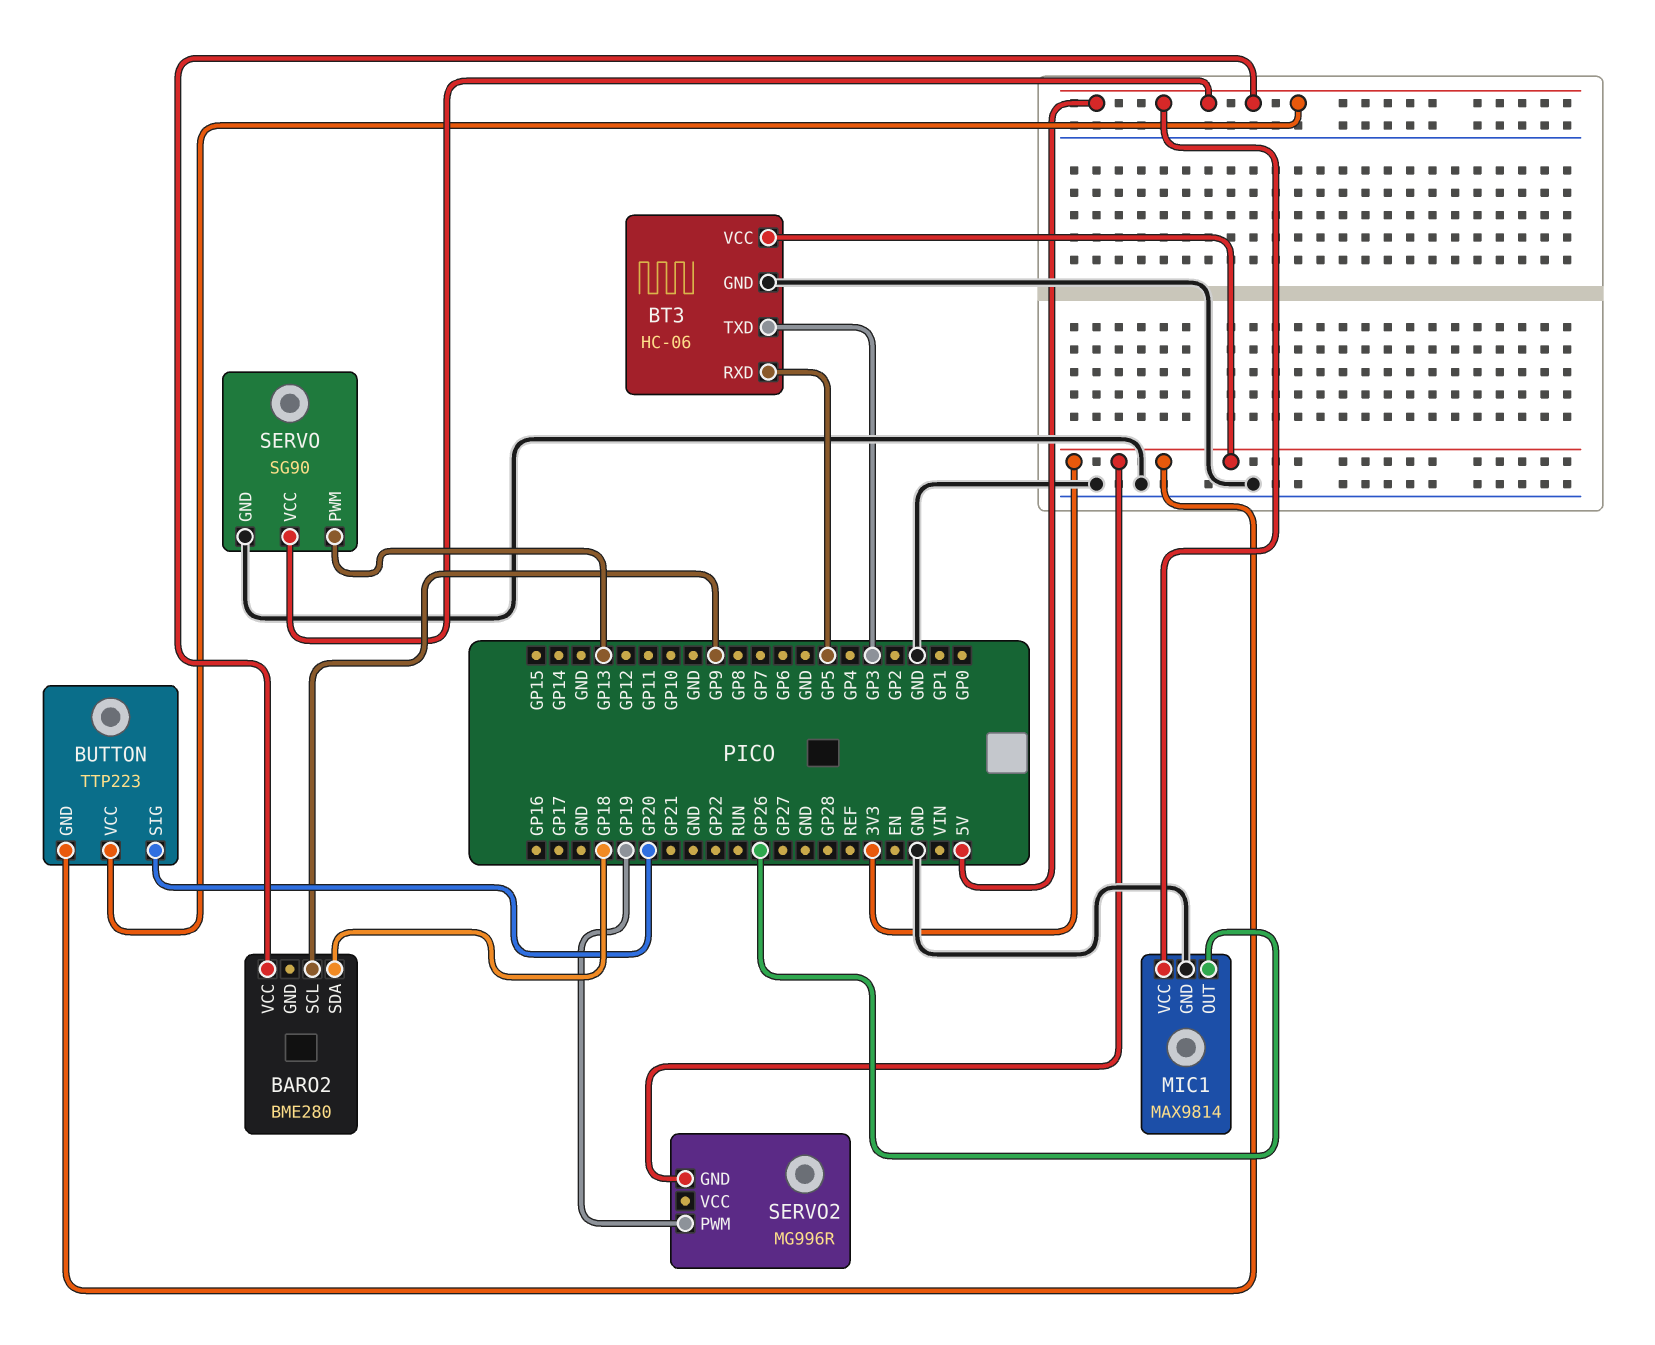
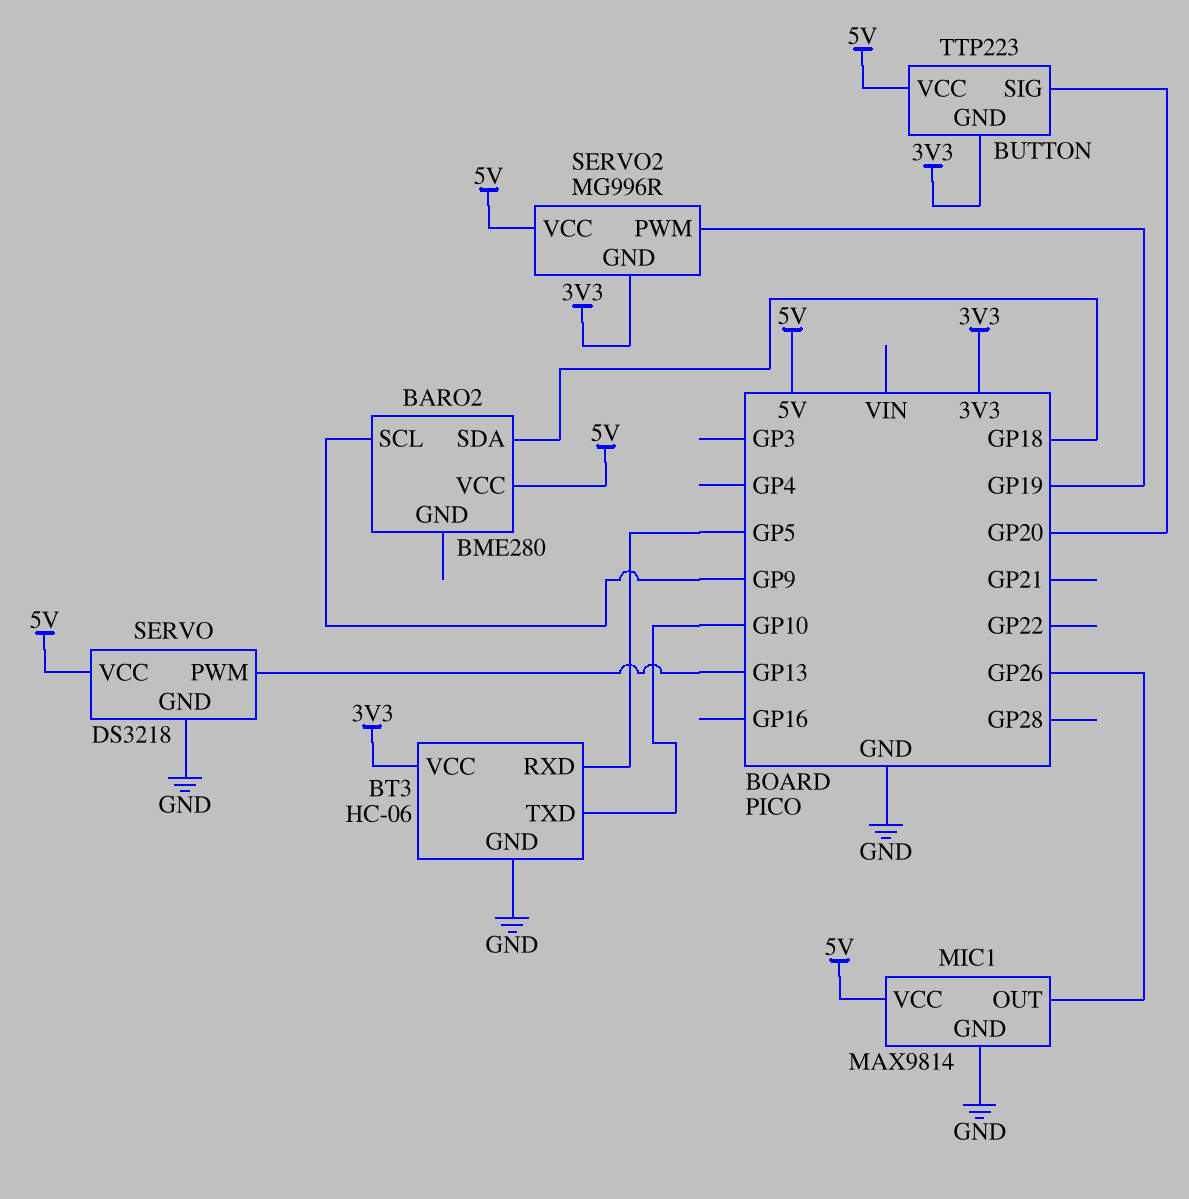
BT3 pin TXD: GP3 -> GP10
SERVO: SG90 -> DS3218
SERVO2 pin VCC: none -> 5V

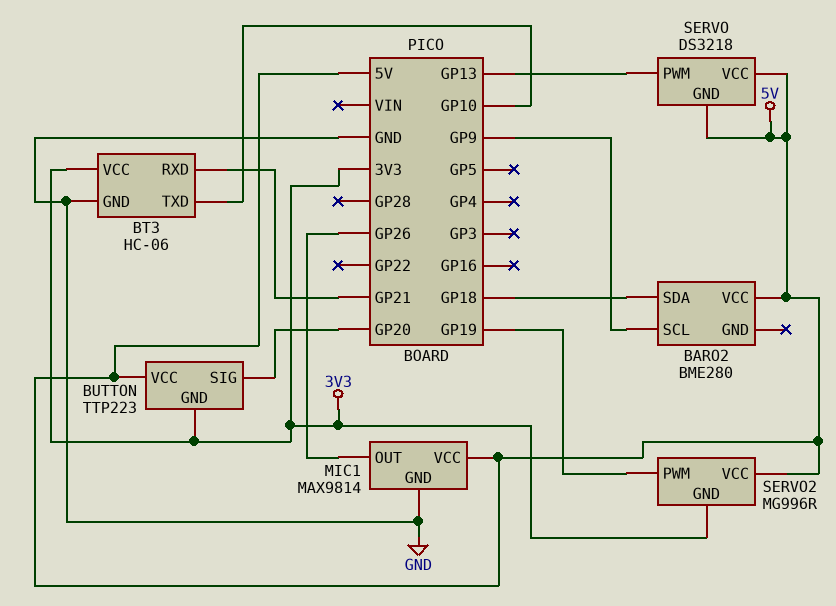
BT3 pin RXD: GP5 -> GP21
SERVO pin GND: GND -> 5V

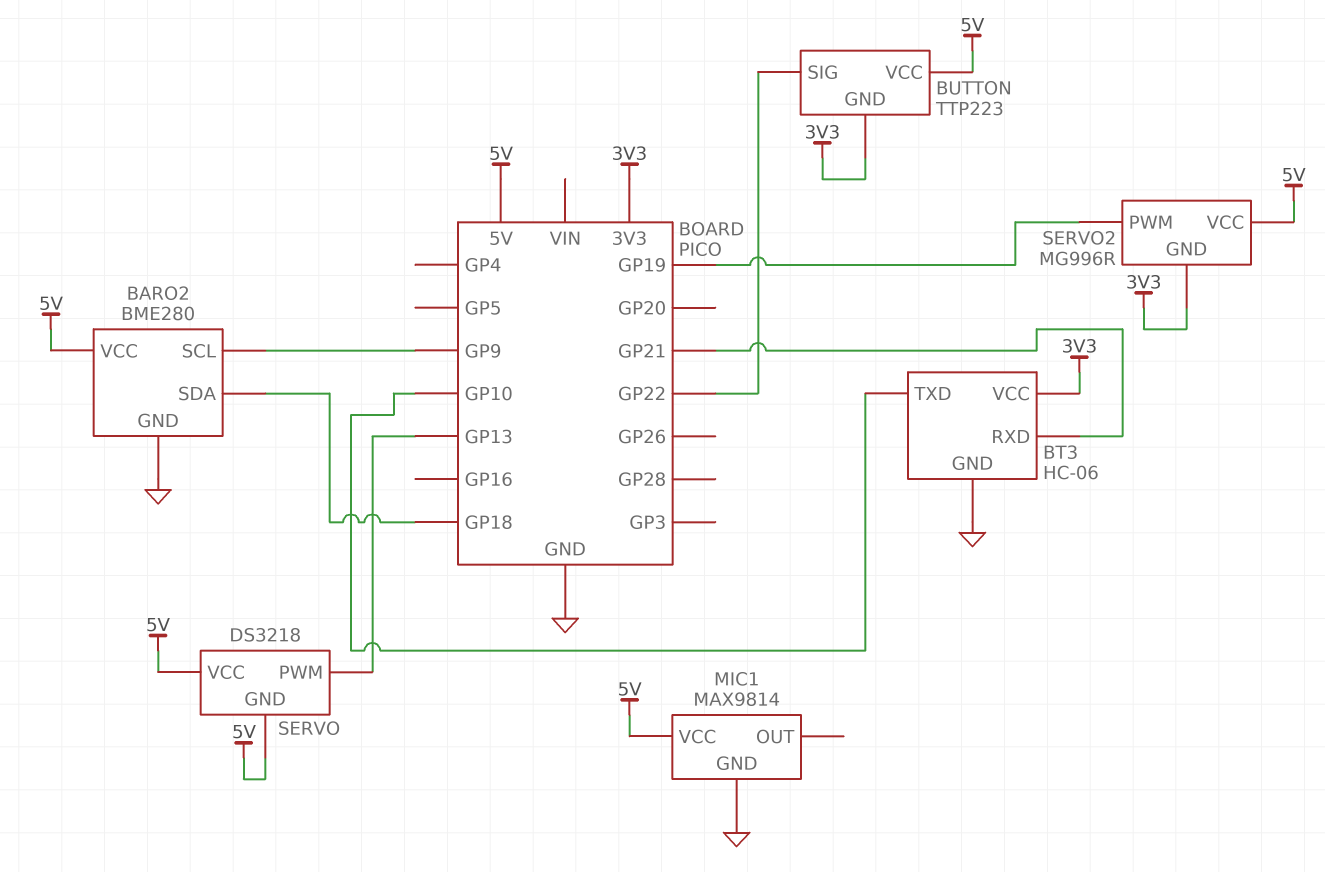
BARO2 pin GND: none -> GND
BUTTON pin SIG: GP20 -> GP22
MIC1 pin OUT: GP26 -> none

